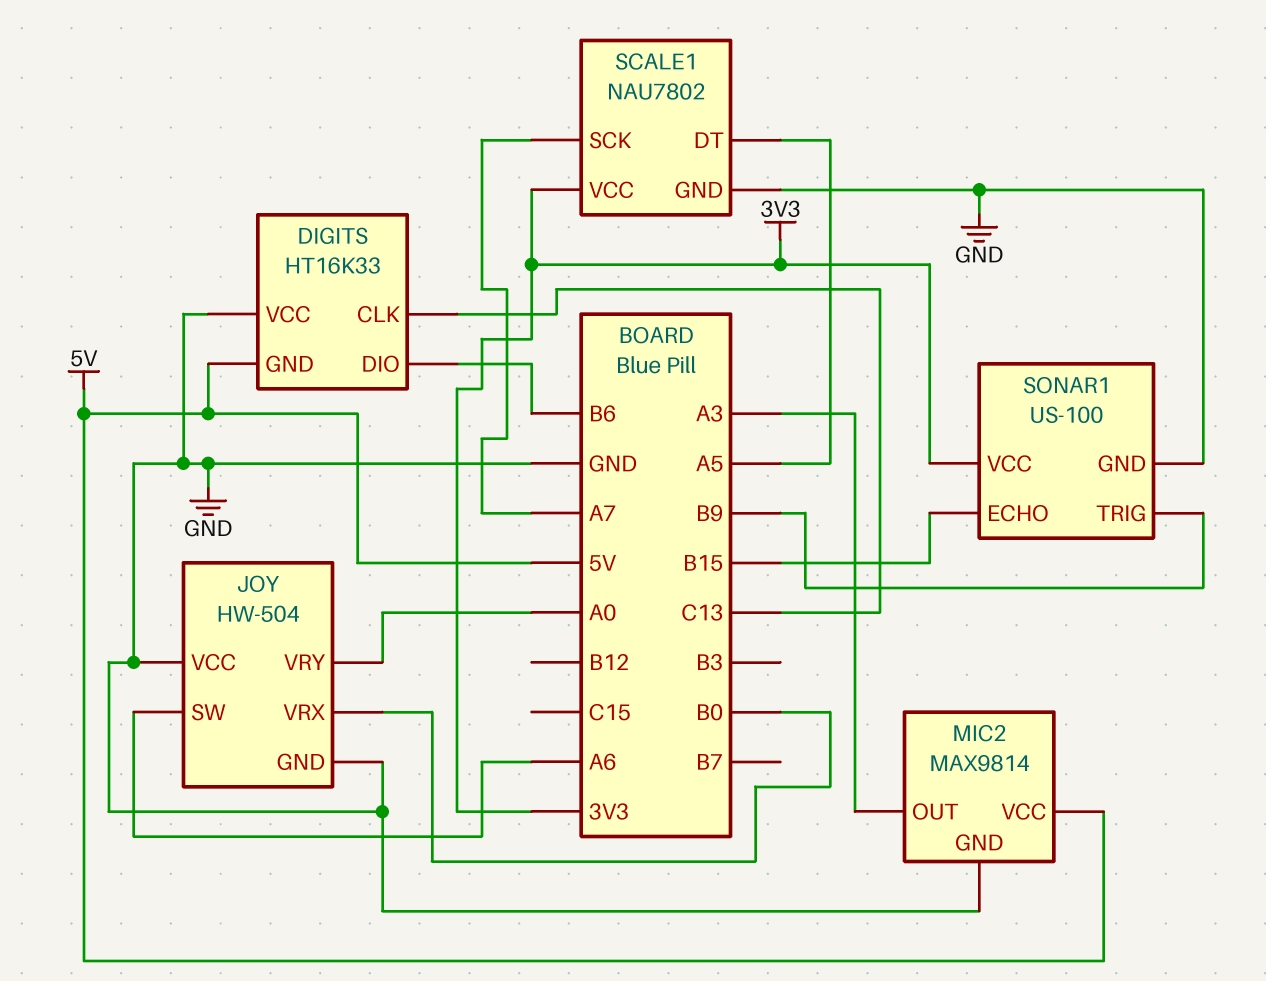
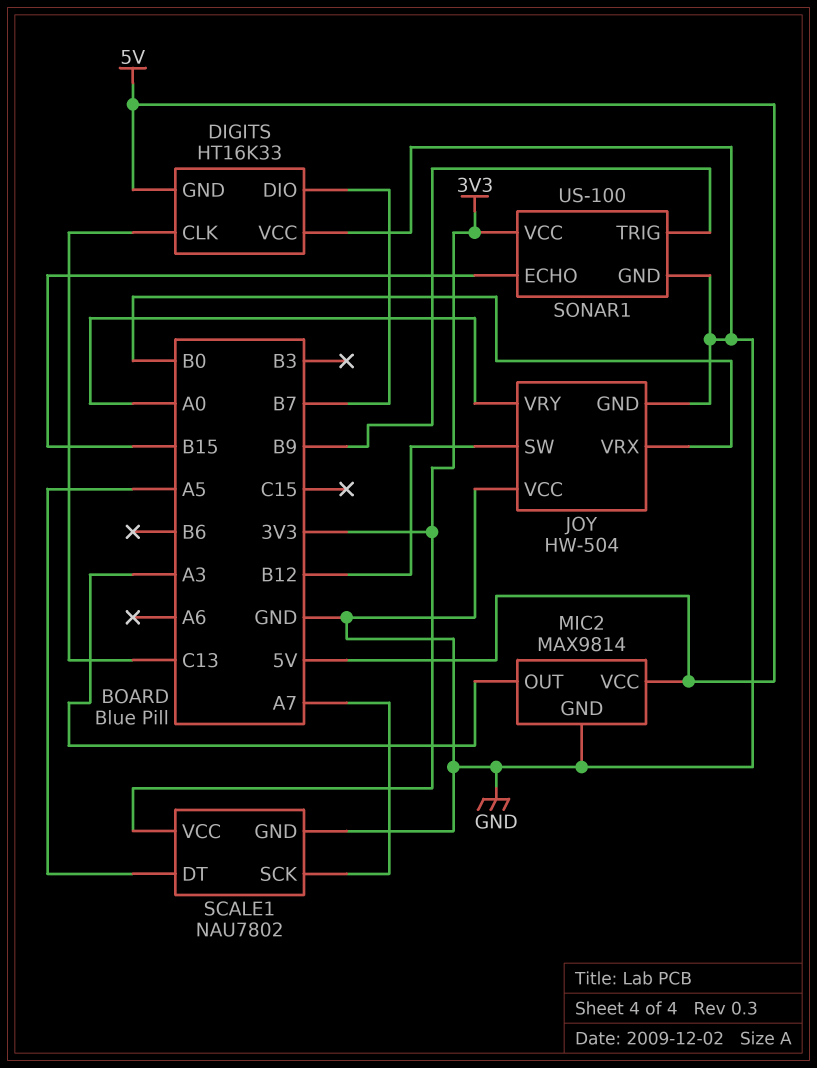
DIGITS pin DIO: B6 -> B7
JOY pin SW: A6 -> B12

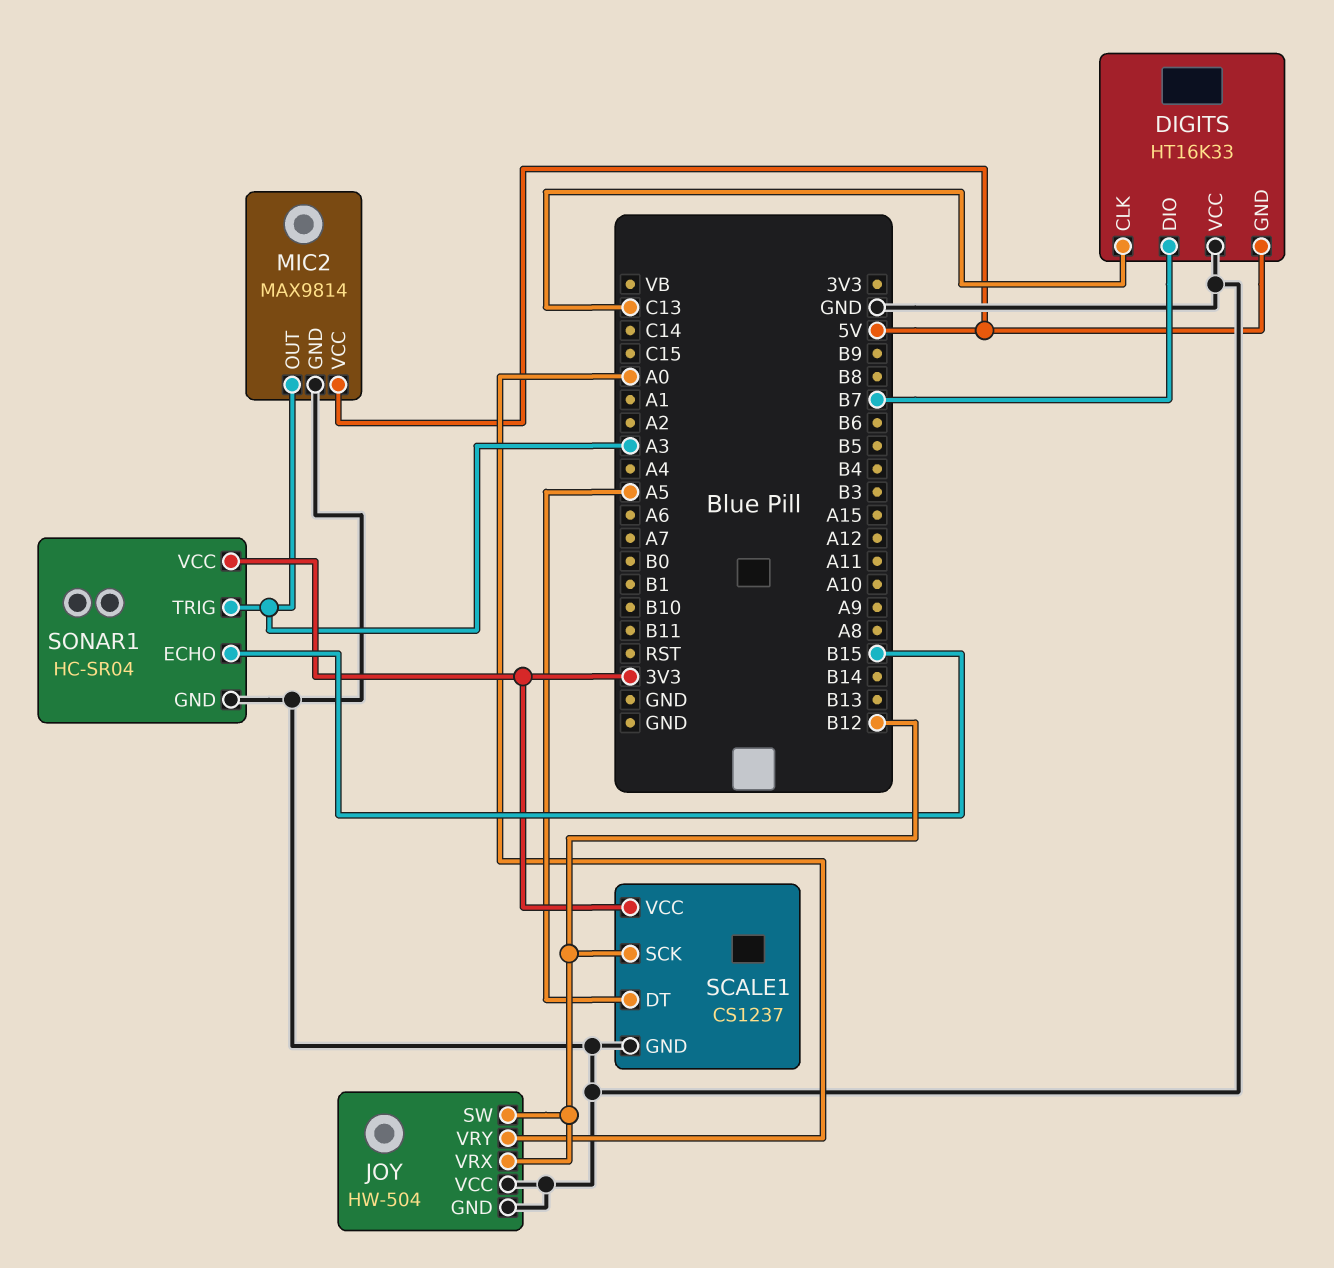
JOY pin VRX: B0 -> B12
SCALE1: NAU7802 -> CS1237
SCALE1 pin SCK: A7 -> B12
SONAR1: US-100 -> HC-SR04
SONAR1 pin TRIG: B9 -> A3

